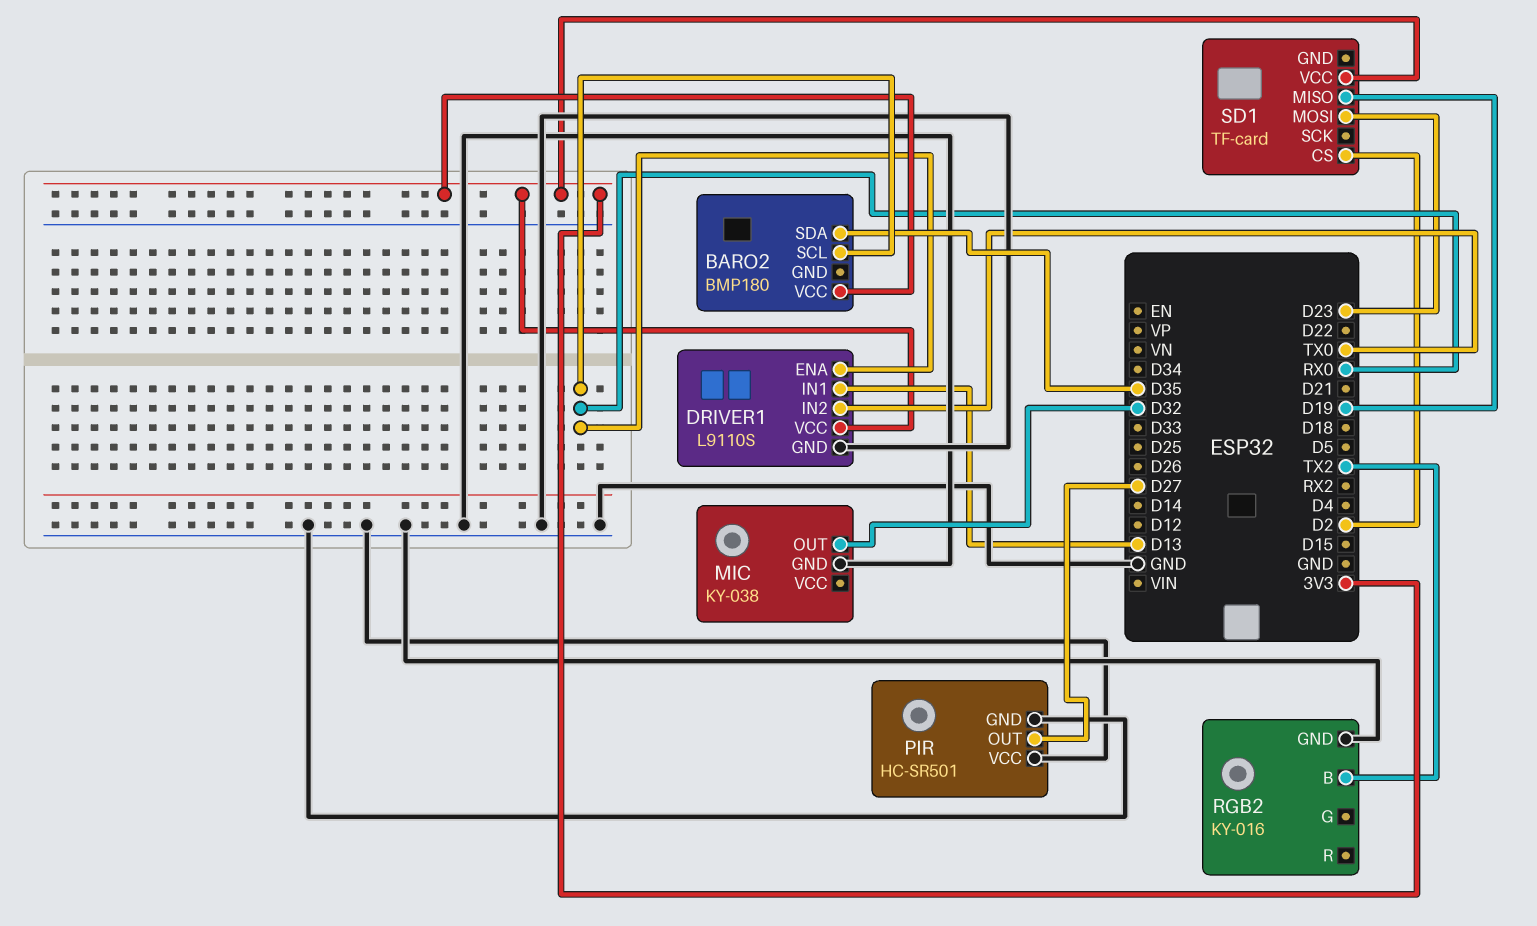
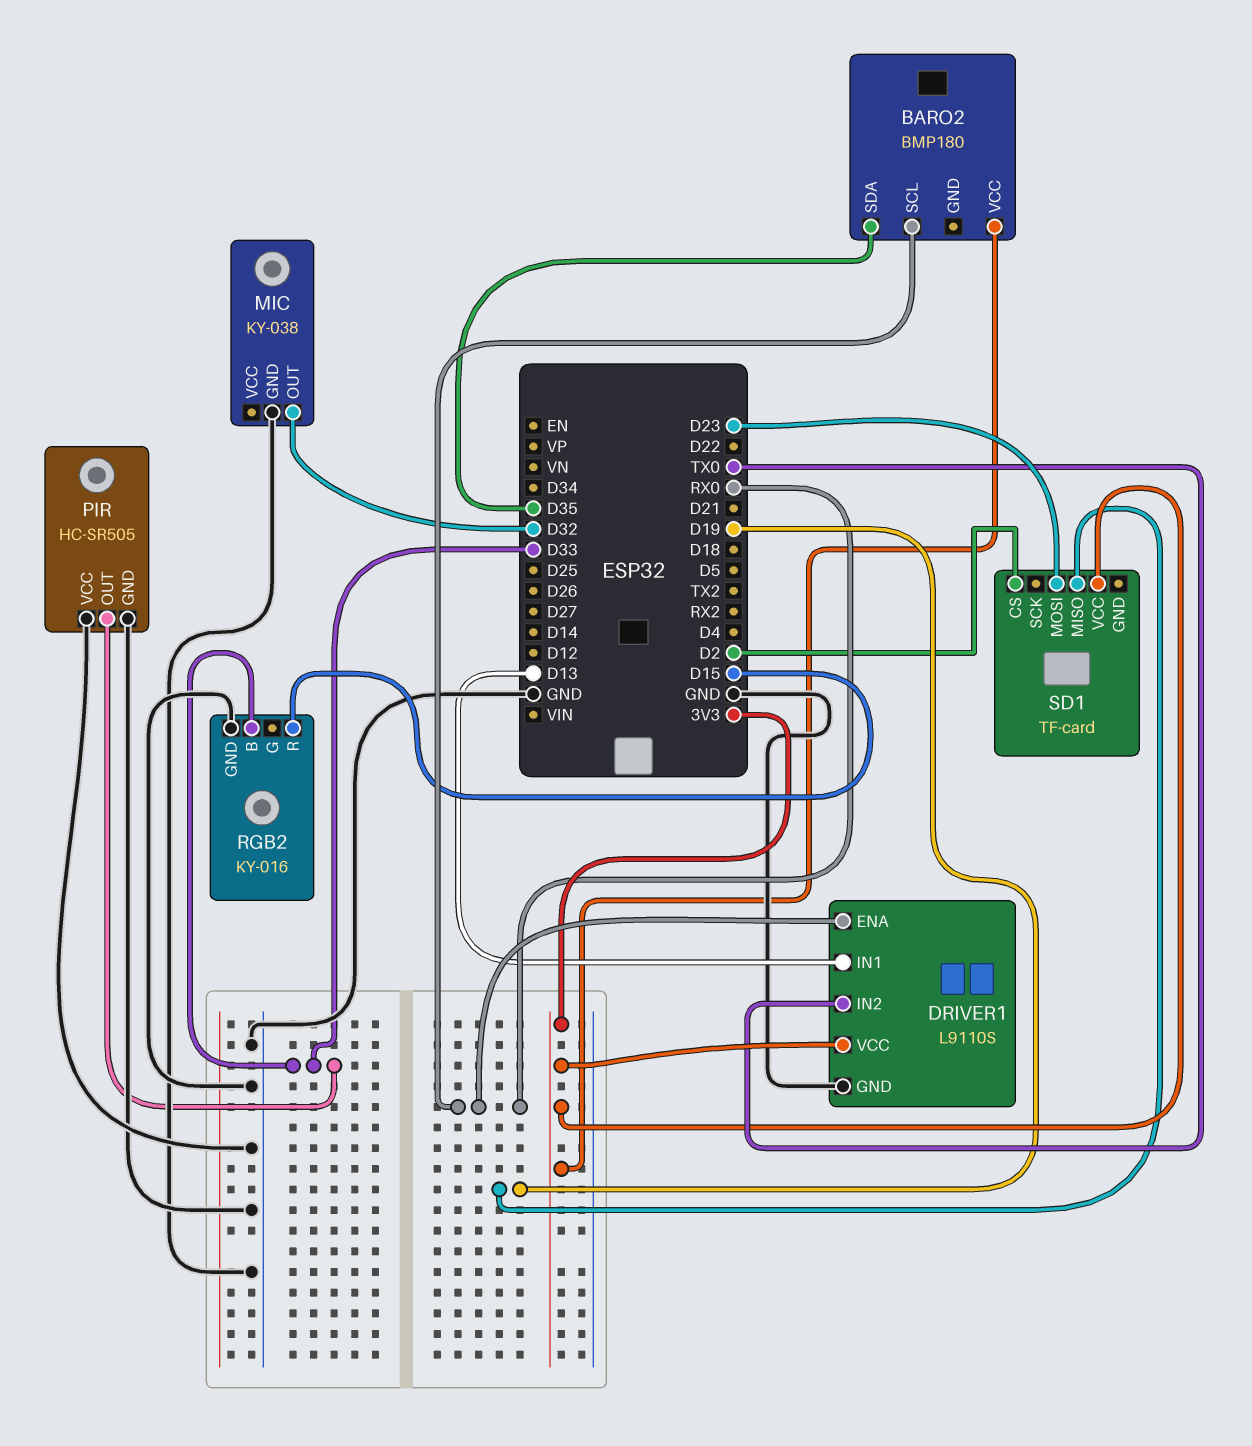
PIR: HC-SR501 -> HC-SR505
PIR pin OUT: D27 -> D33
RGB2 pin B: TX2 -> D33
RGB2 pin R: none -> D15

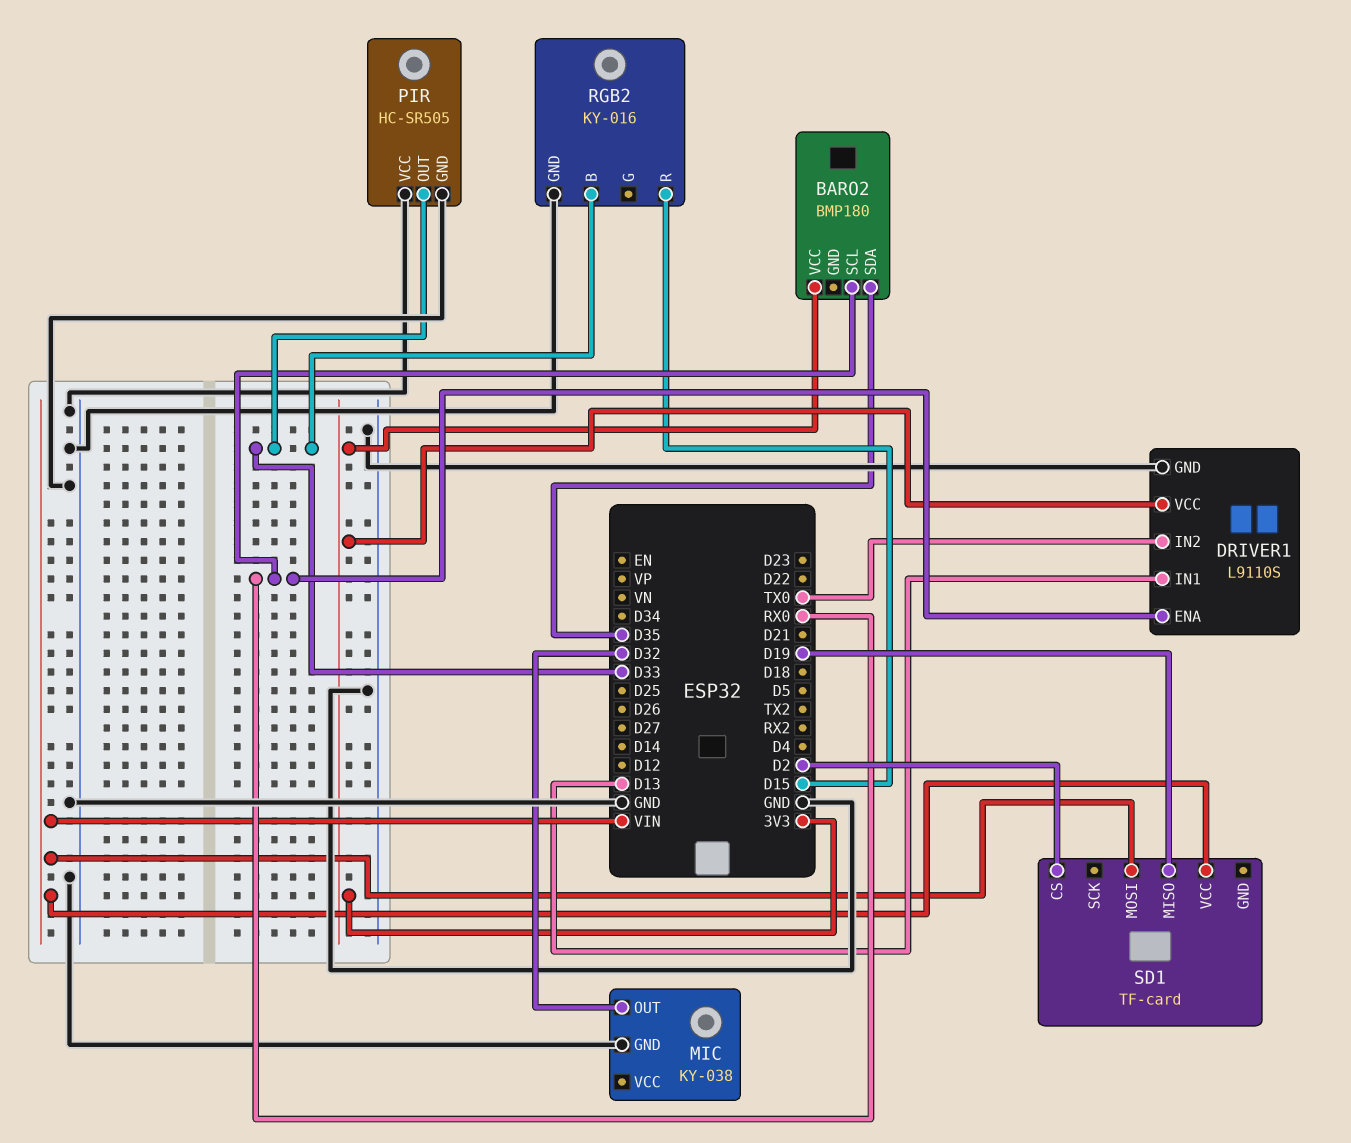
SD1 pin MOSI: D23 -> VIN
SD1 pin VCC: 3V3 -> VIN

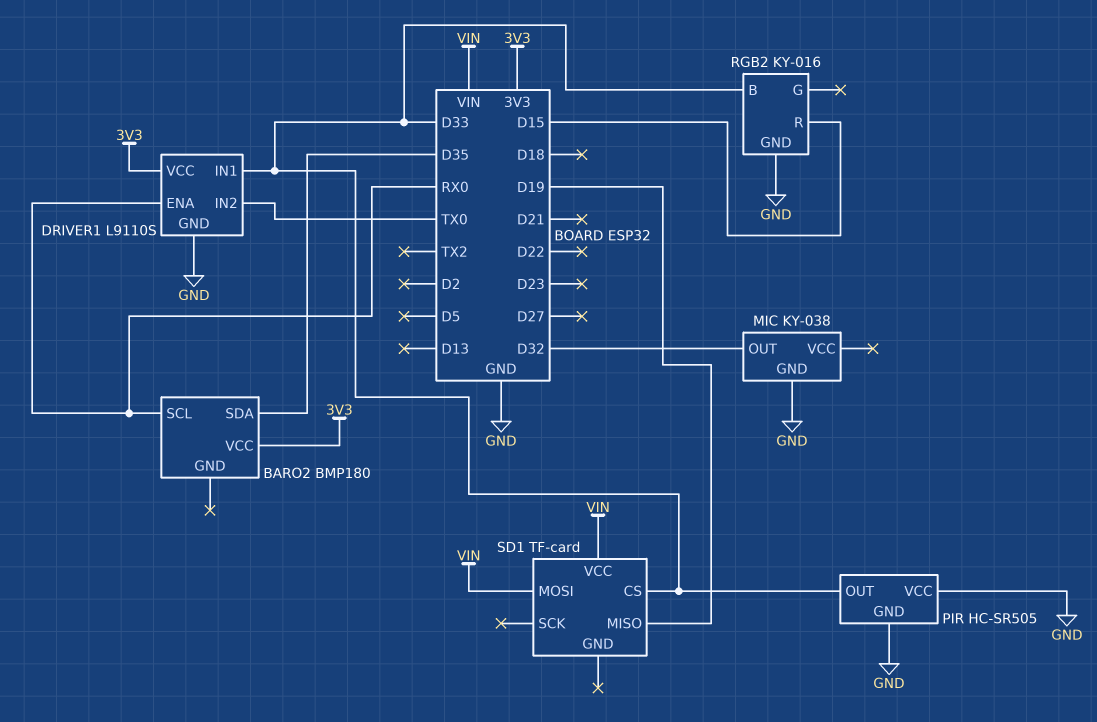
DRIVER1 pin IN1: D13 -> D33
SD1 pin CS: D2 -> D33

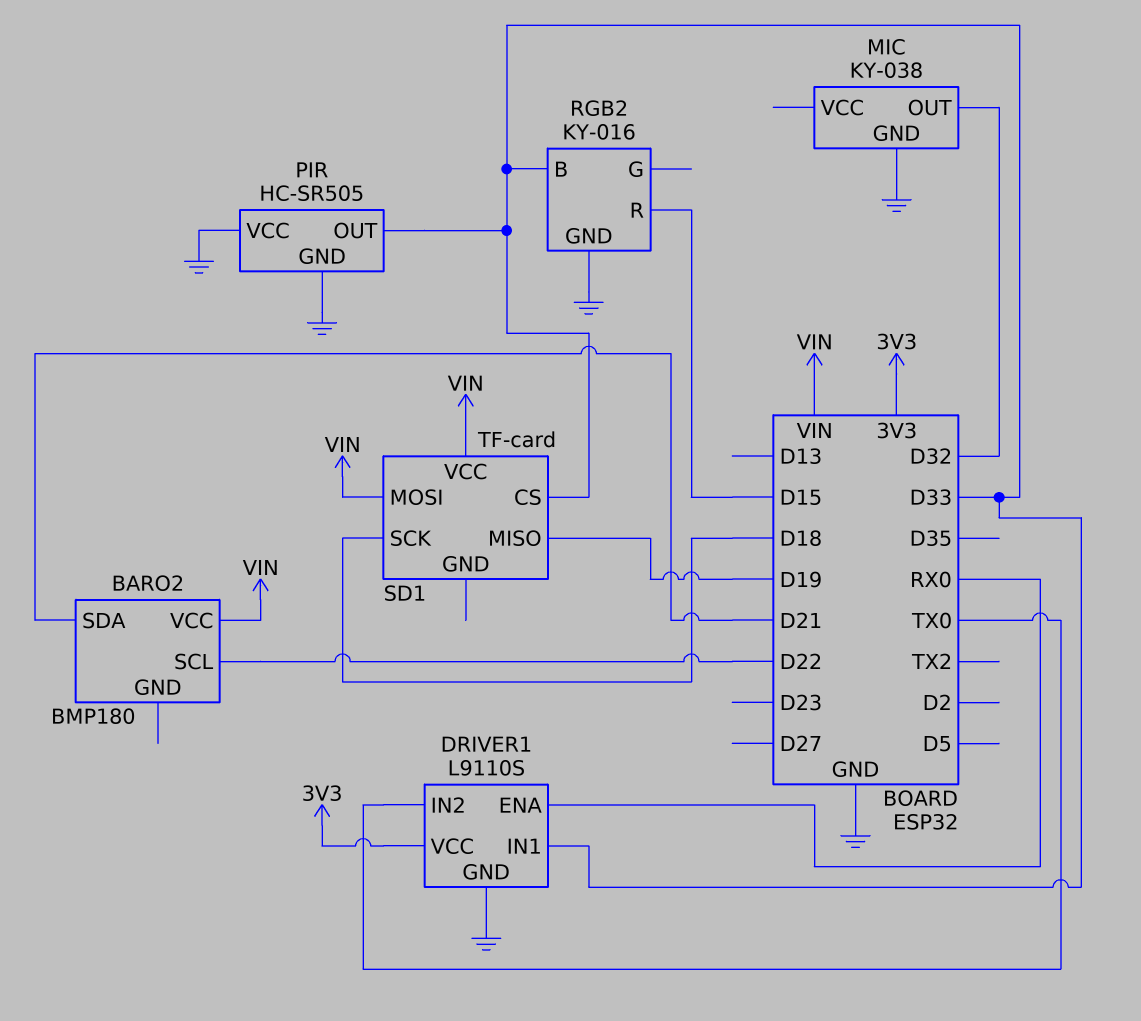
BARO2 pin SCL: RX0 -> D22
BARO2 pin SDA: D35 -> D21
BARO2 pin VCC: 3V3 -> VIN
SD1 pin SCK: none -> D18

